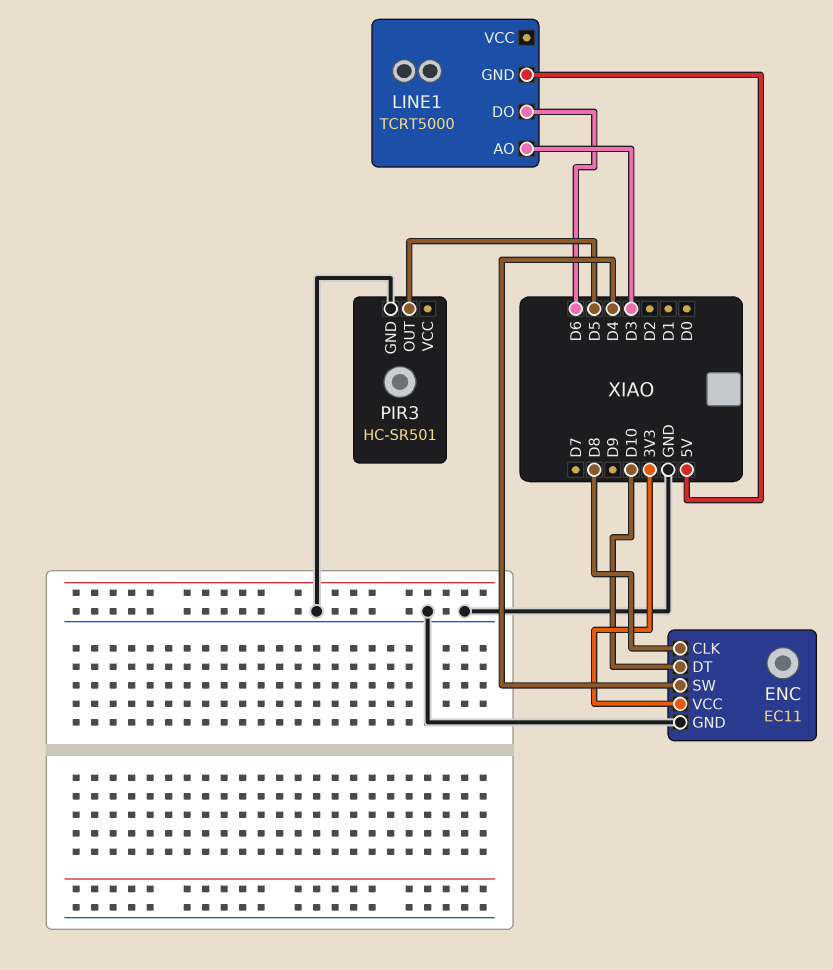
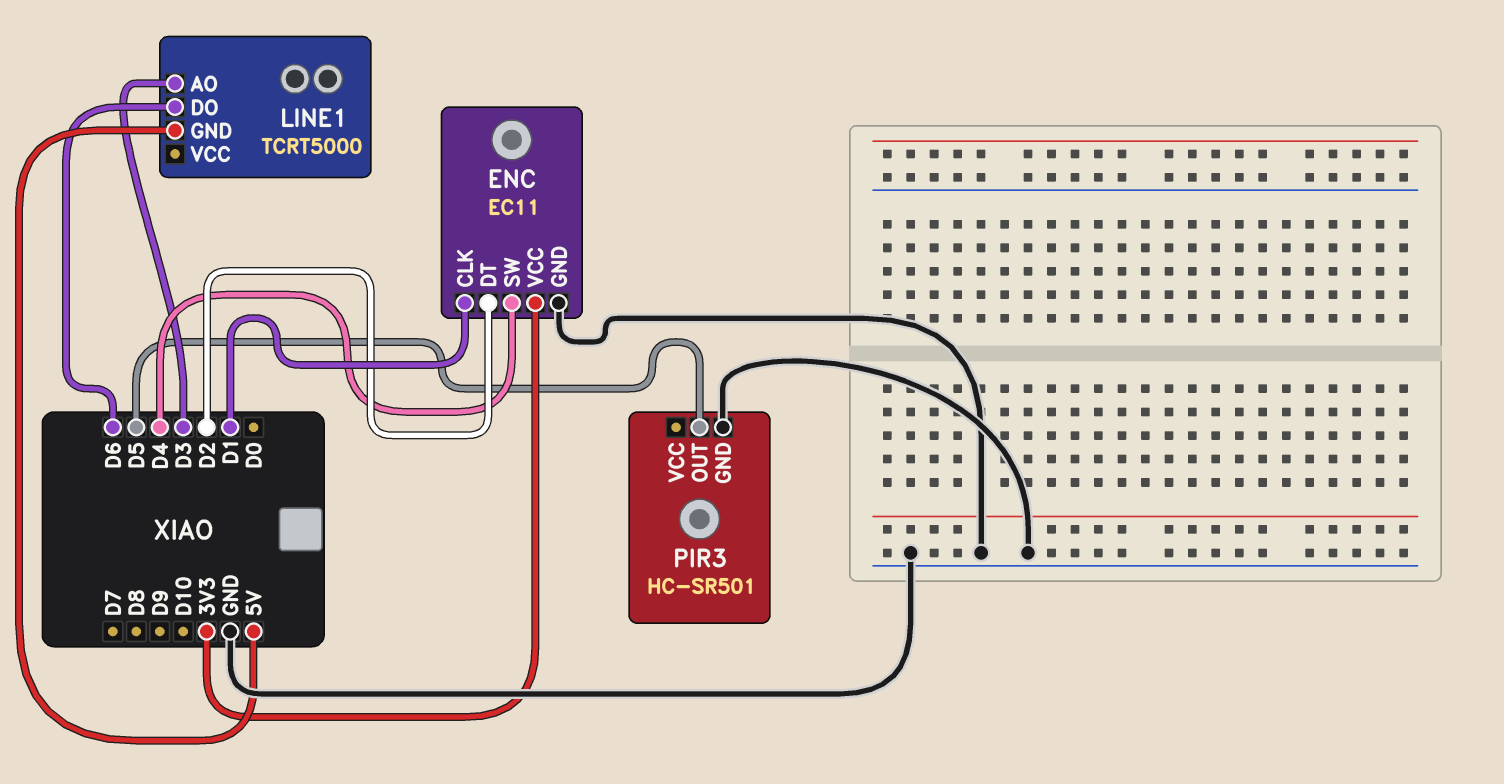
ENC pin CLK: D8 -> D1
ENC pin DT: D10 -> D2

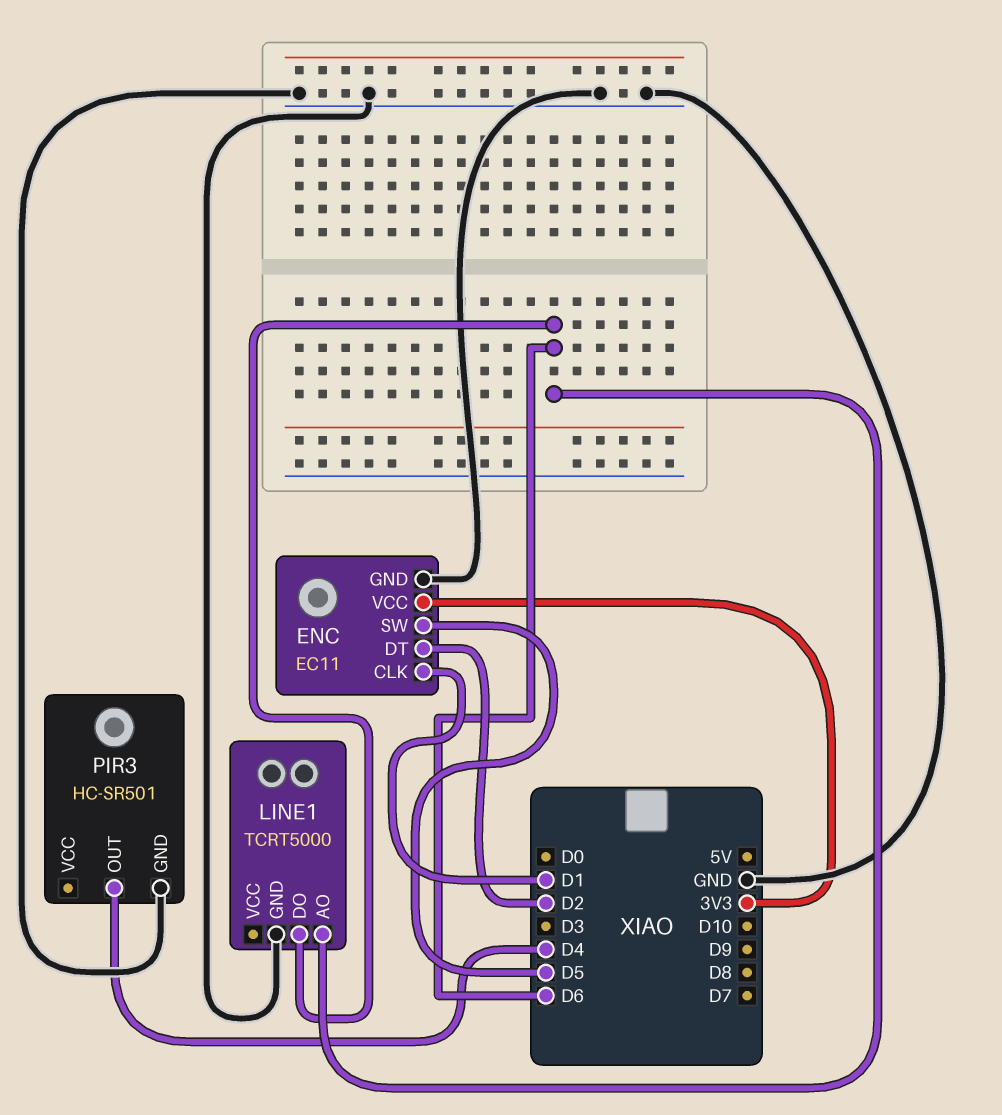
ENC pin SW: D4 -> D5
LINE1 pin AO: D3 -> D6
LINE1 pin GND: 5V -> GND
PIR3 pin OUT: D5 -> D4

